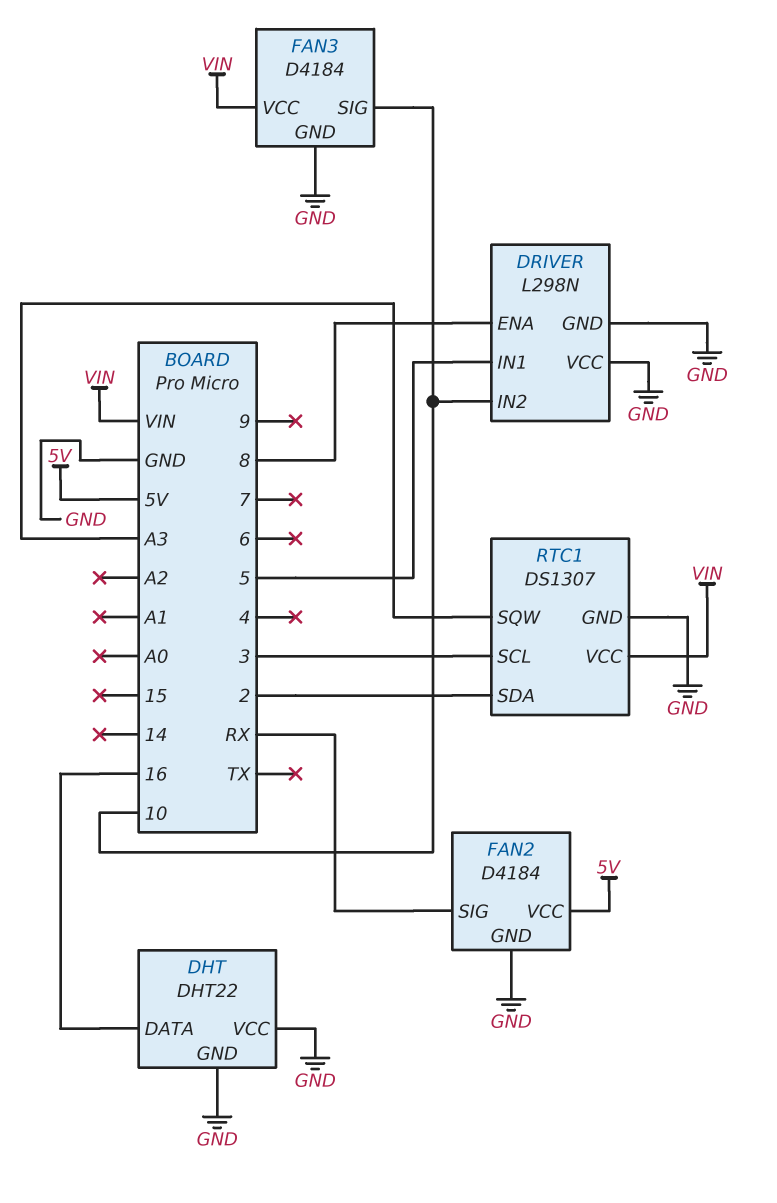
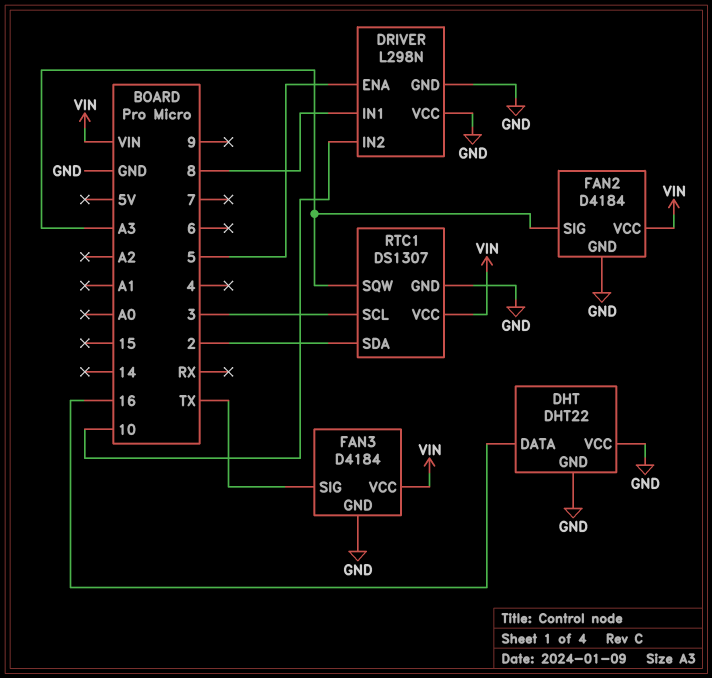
DRIVER pin ENA: 8 -> 5
DRIVER pin IN1: 5 -> 8
FAN2 pin SIG: RX -> A3
FAN2 pin VCC: 5V -> VIN
FAN3 pin SIG: 10 -> TX

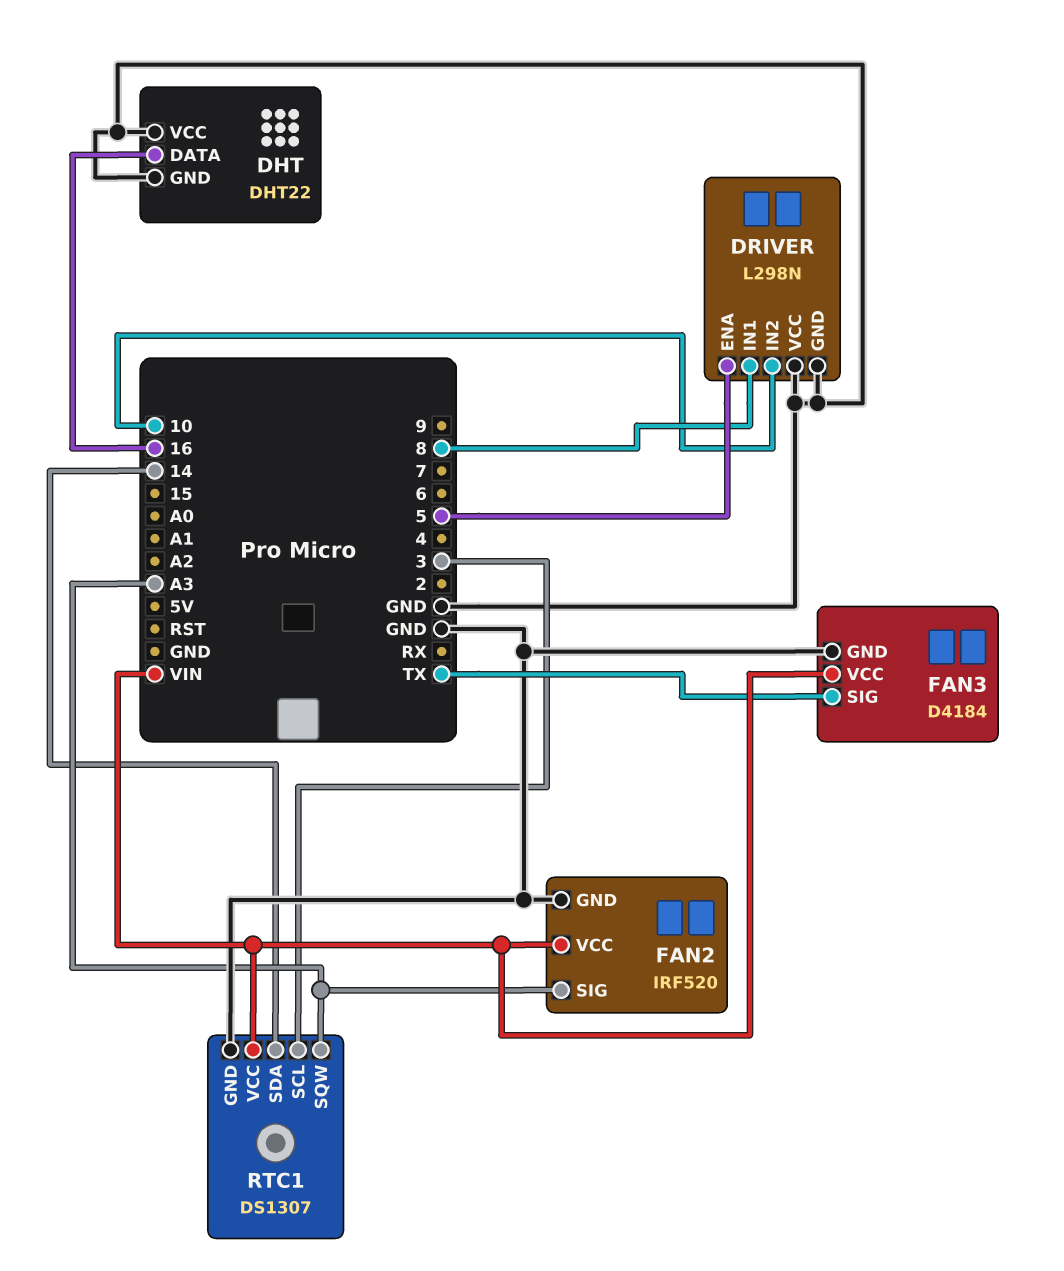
FAN2: D4184 -> IRF520
RTC1 pin SDA: 2 -> 14

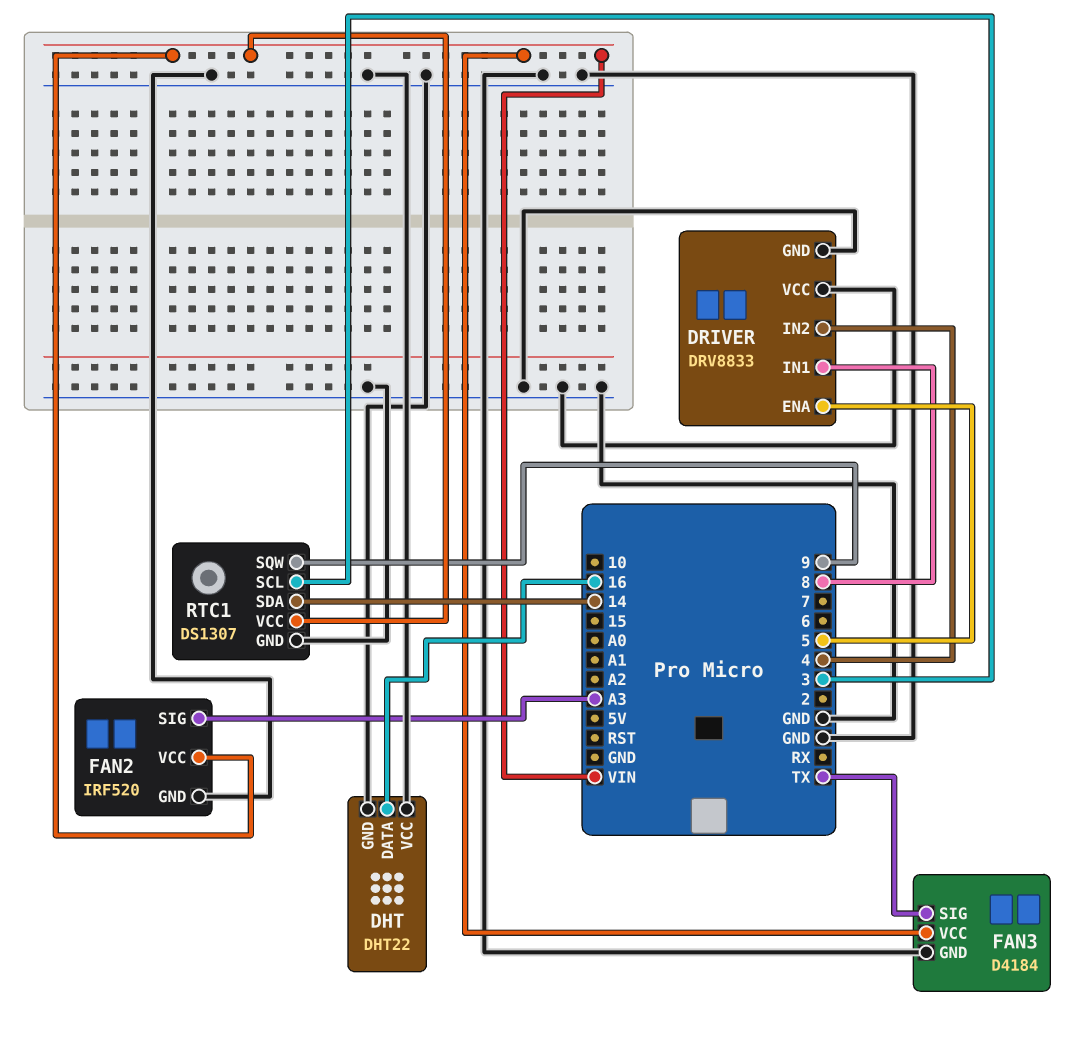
DRIVER: L298N -> DRV8833
DRIVER pin IN2: 10 -> 4
RTC1 pin SQW: A3 -> 9

